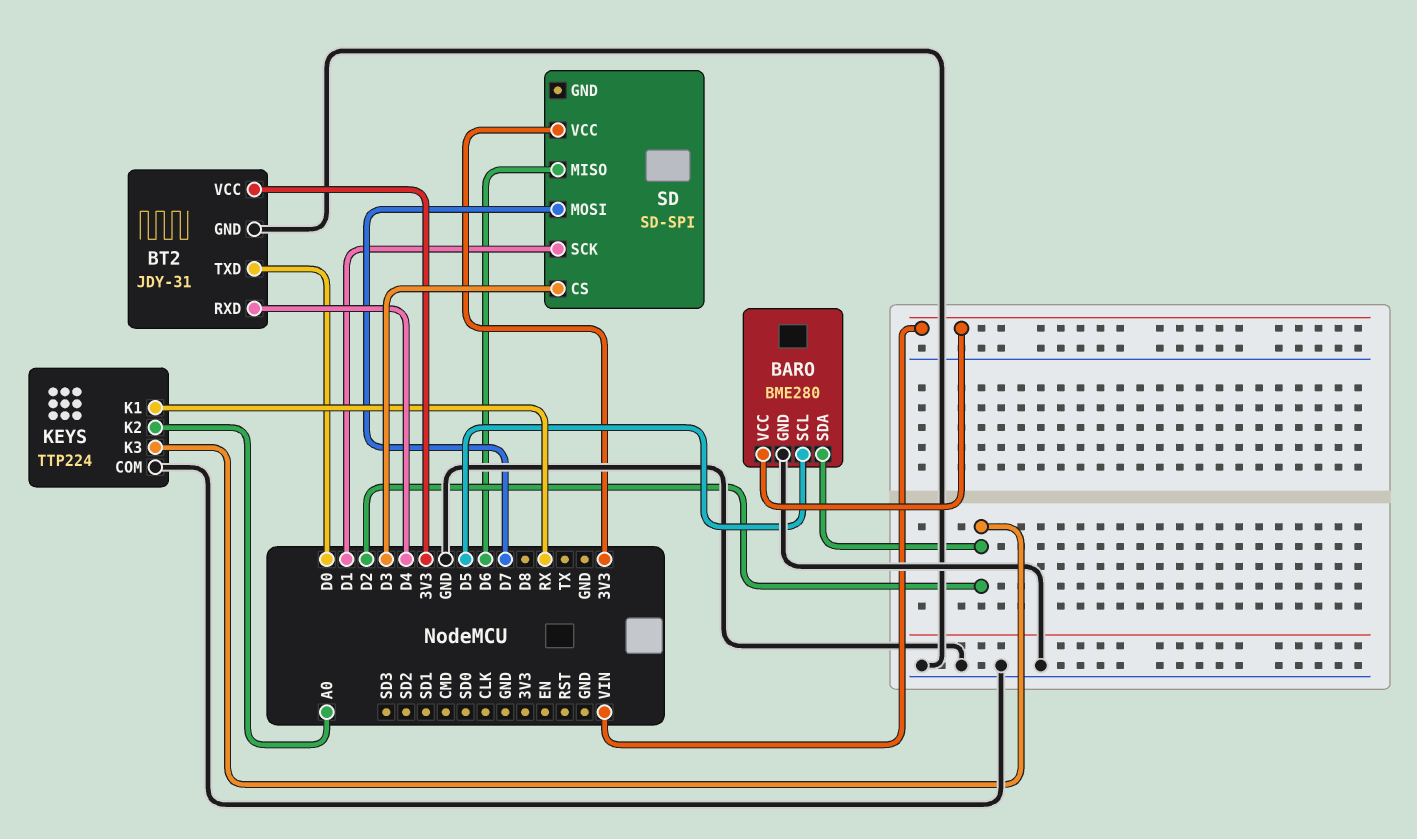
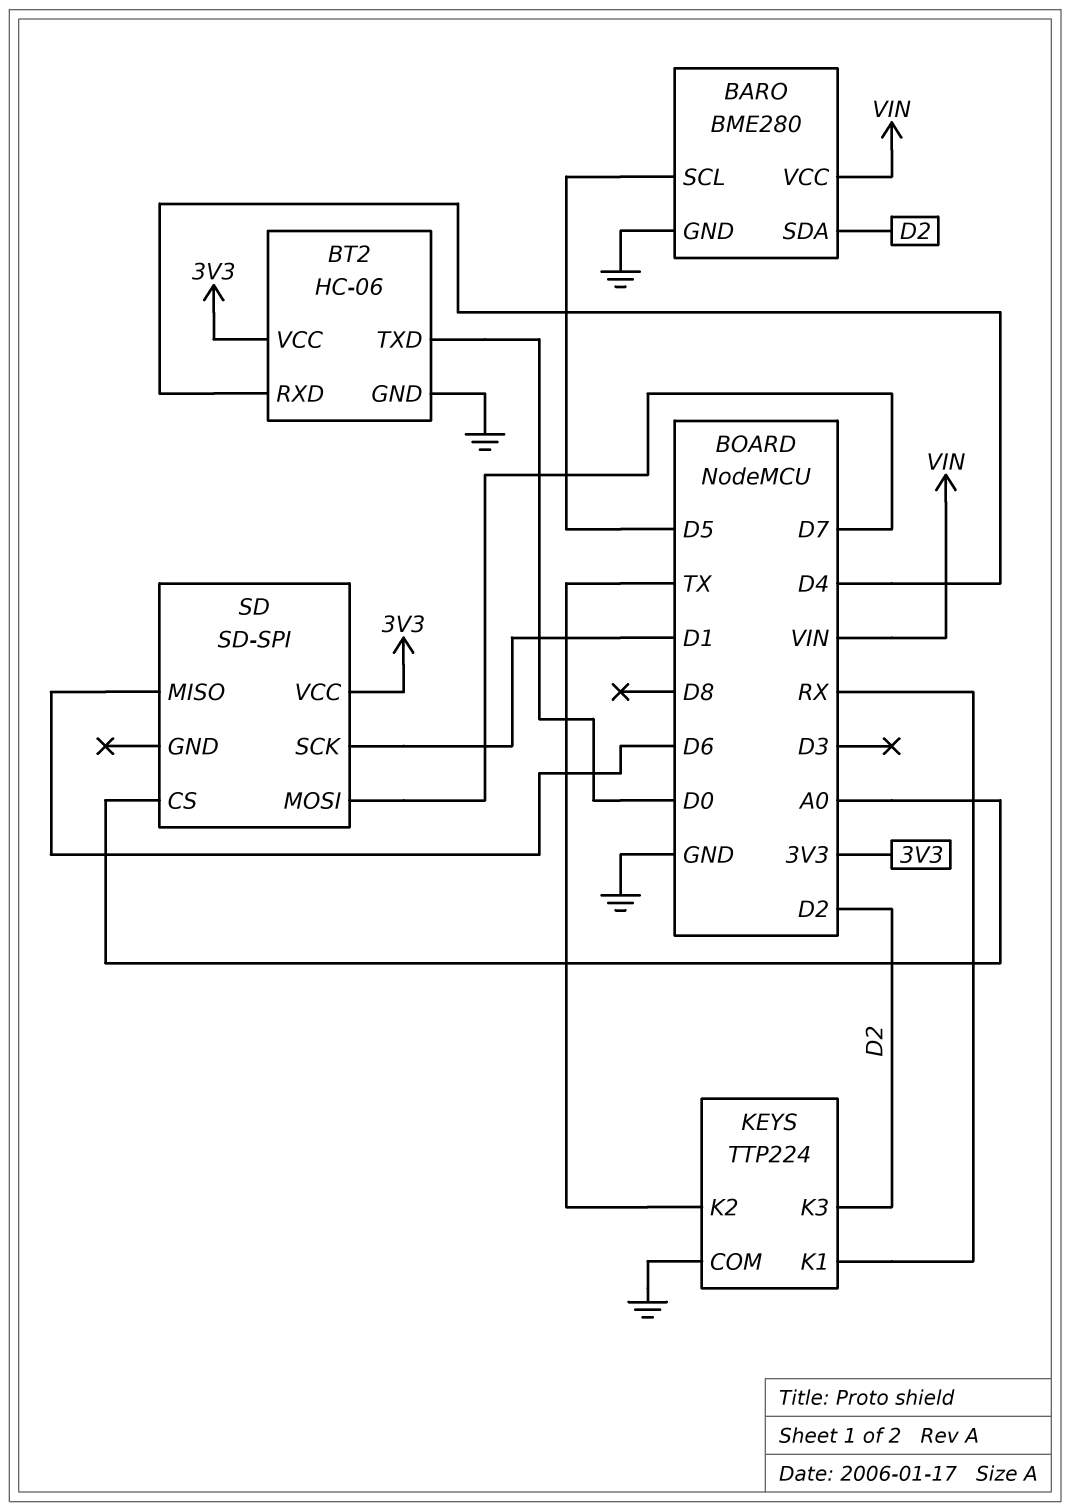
BT2: JDY-31 -> HC-06
KEYS pin K2: A0 -> TX
SD pin CS: D3 -> A0

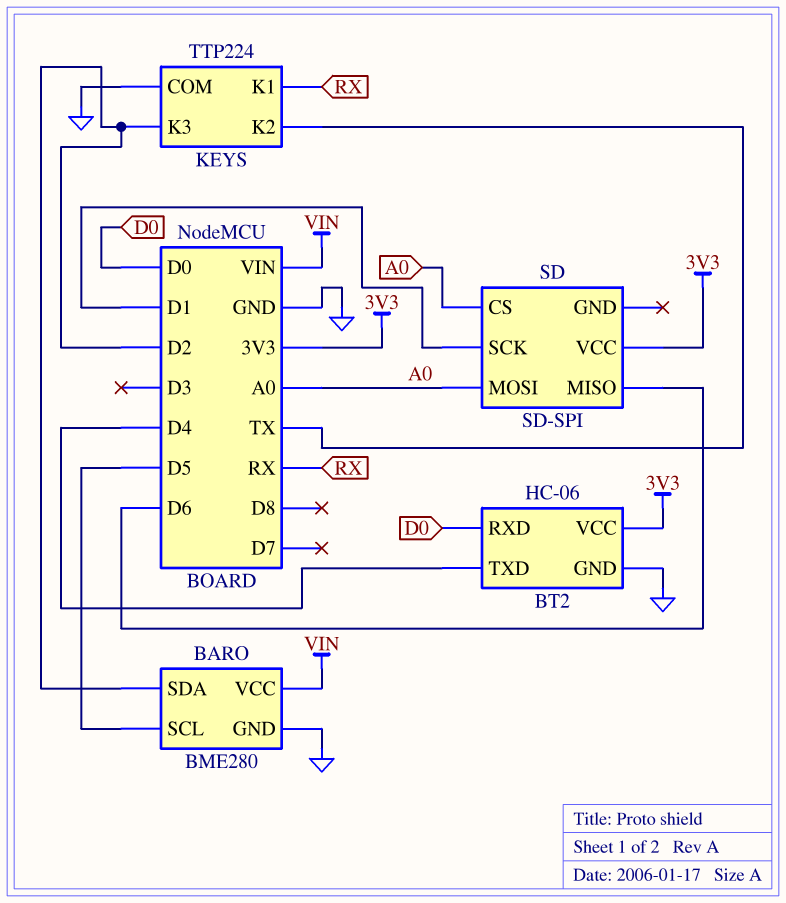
BT2 pin RXD: D4 -> D0
BT2 pin TXD: D0 -> D4
SD pin MOSI: D7 -> A0

